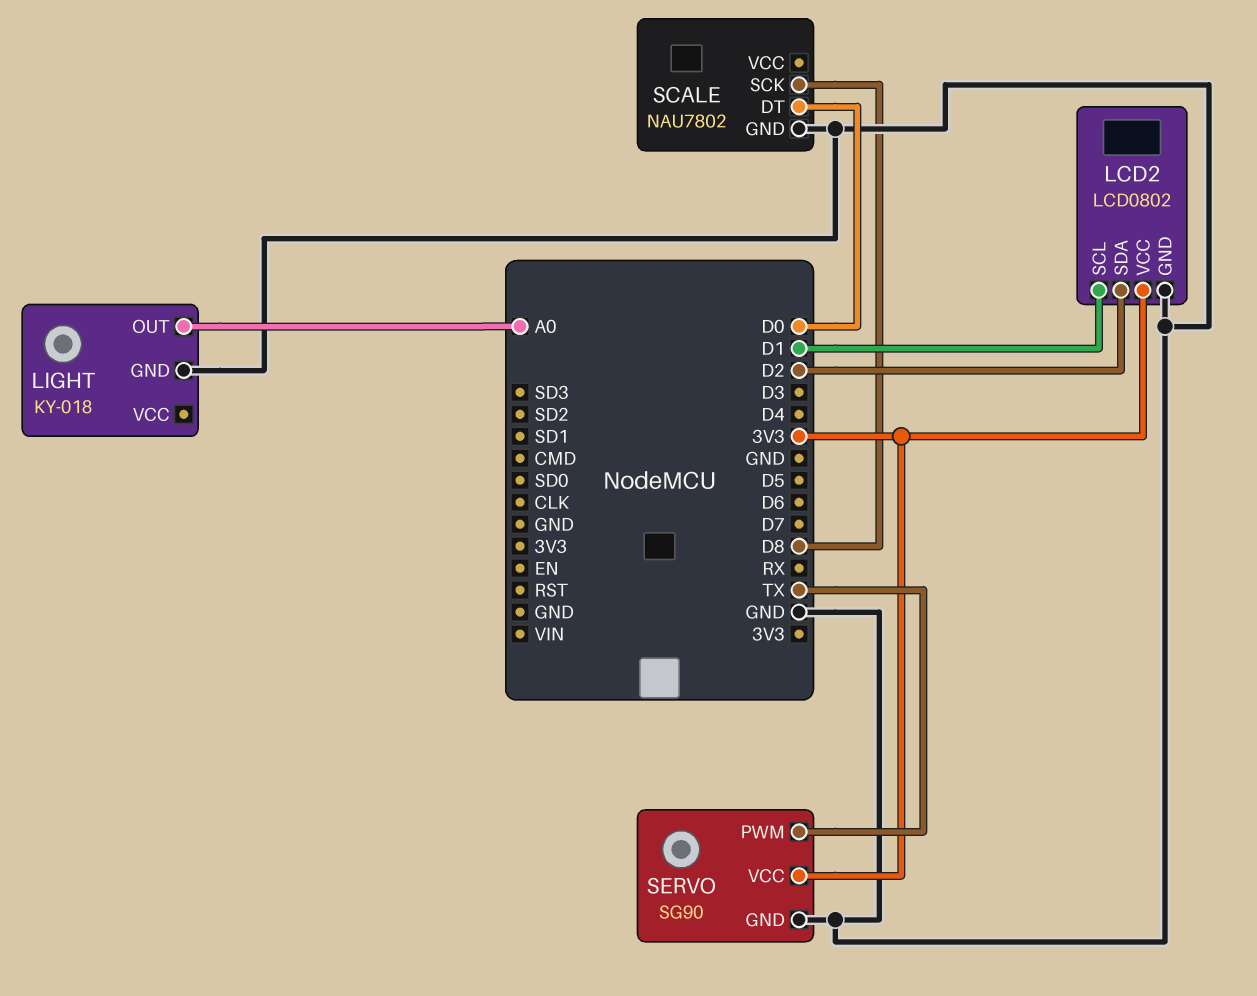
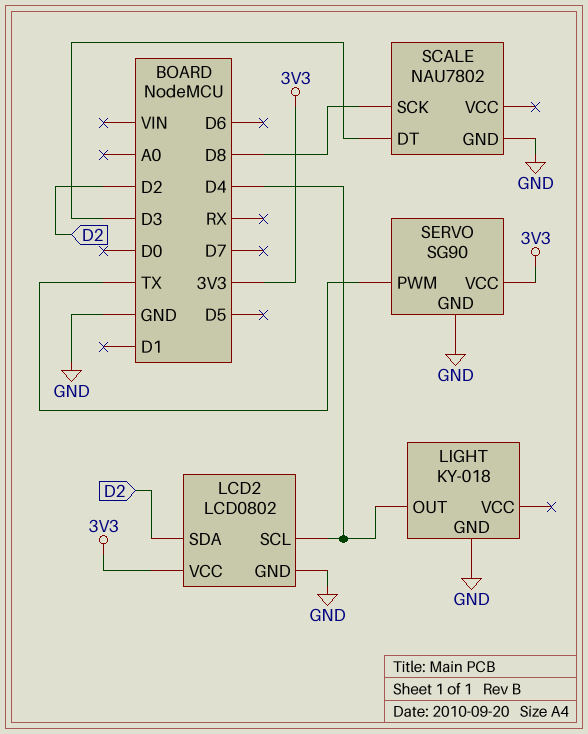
LCD2 pin SCL: D1 -> D4
LIGHT pin OUT: A0 -> D4
SCALE pin DT: D0 -> D3

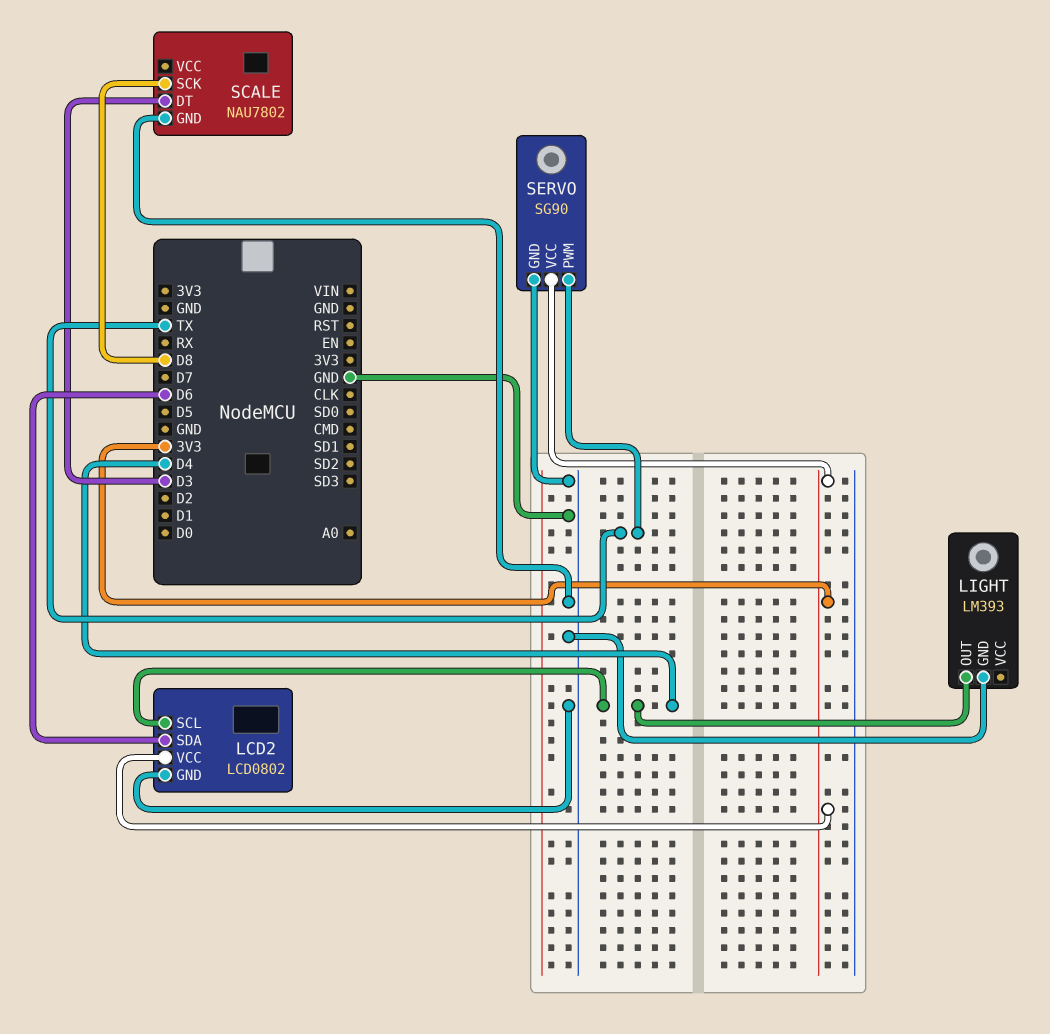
LCD2 pin SDA: D2 -> D6
LIGHT: KY-018 -> LM393

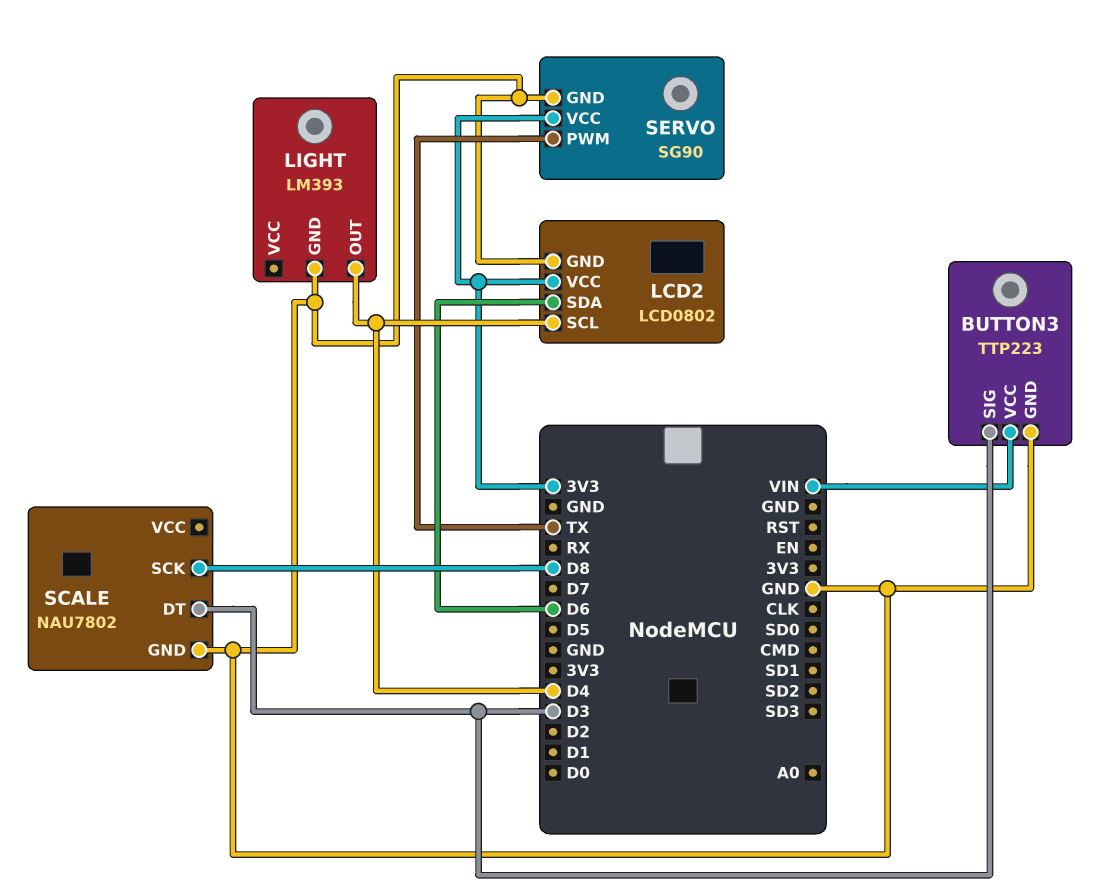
BUTTON3: none -> TTP223
BUTTON3 pin GND: none -> GND
BUTTON3 pin SIG: none -> D3
BUTTON3 pin VCC: none -> VIN

